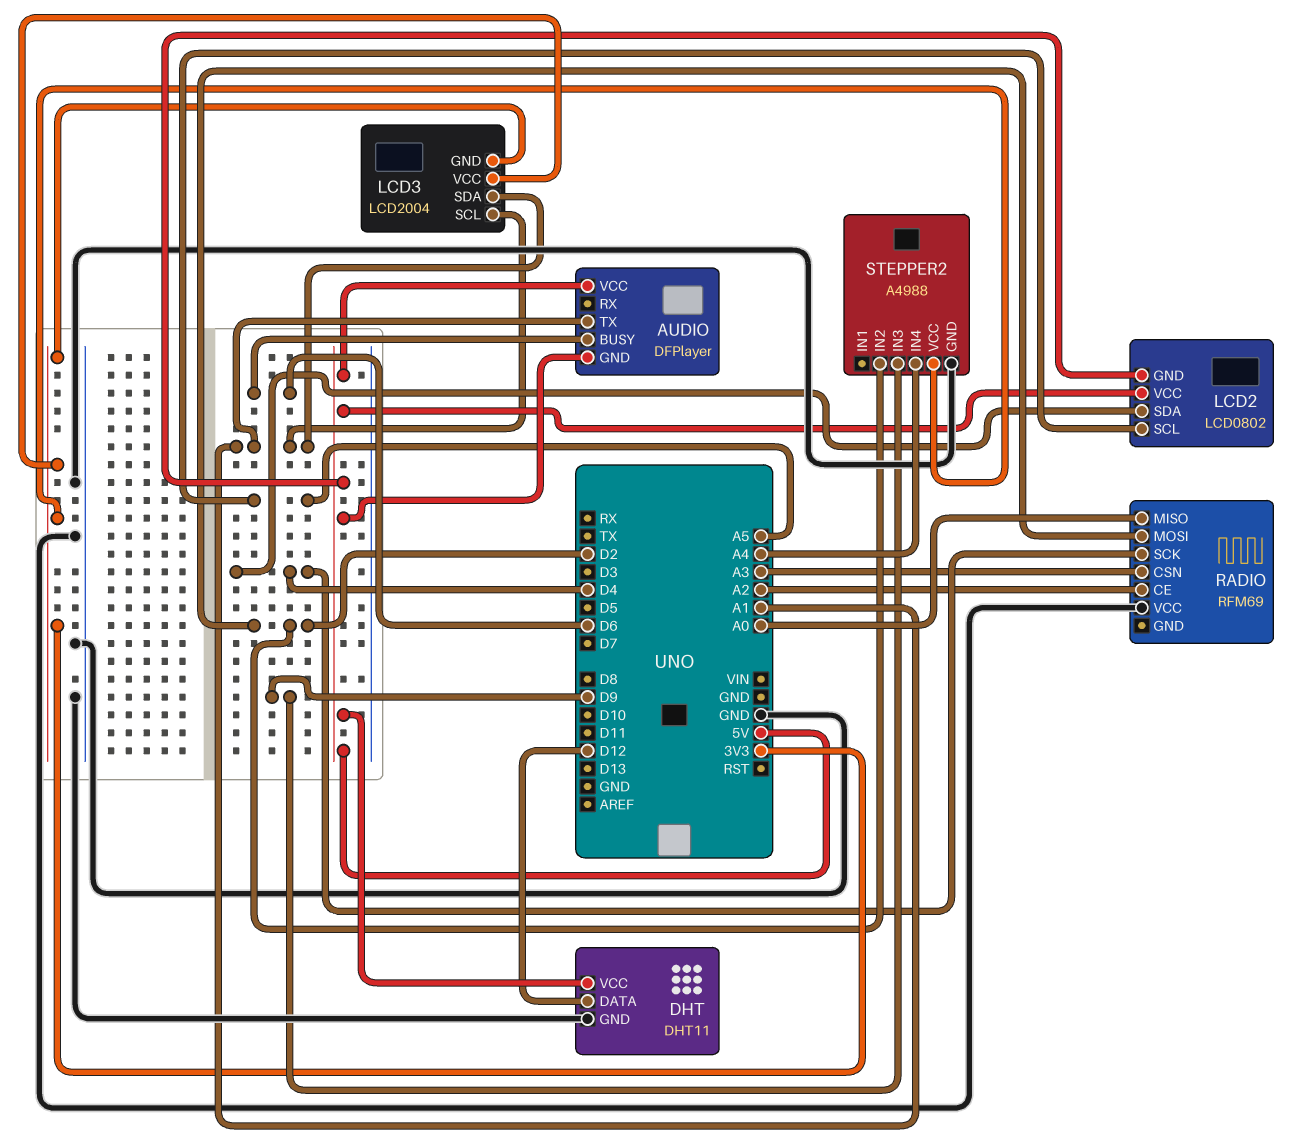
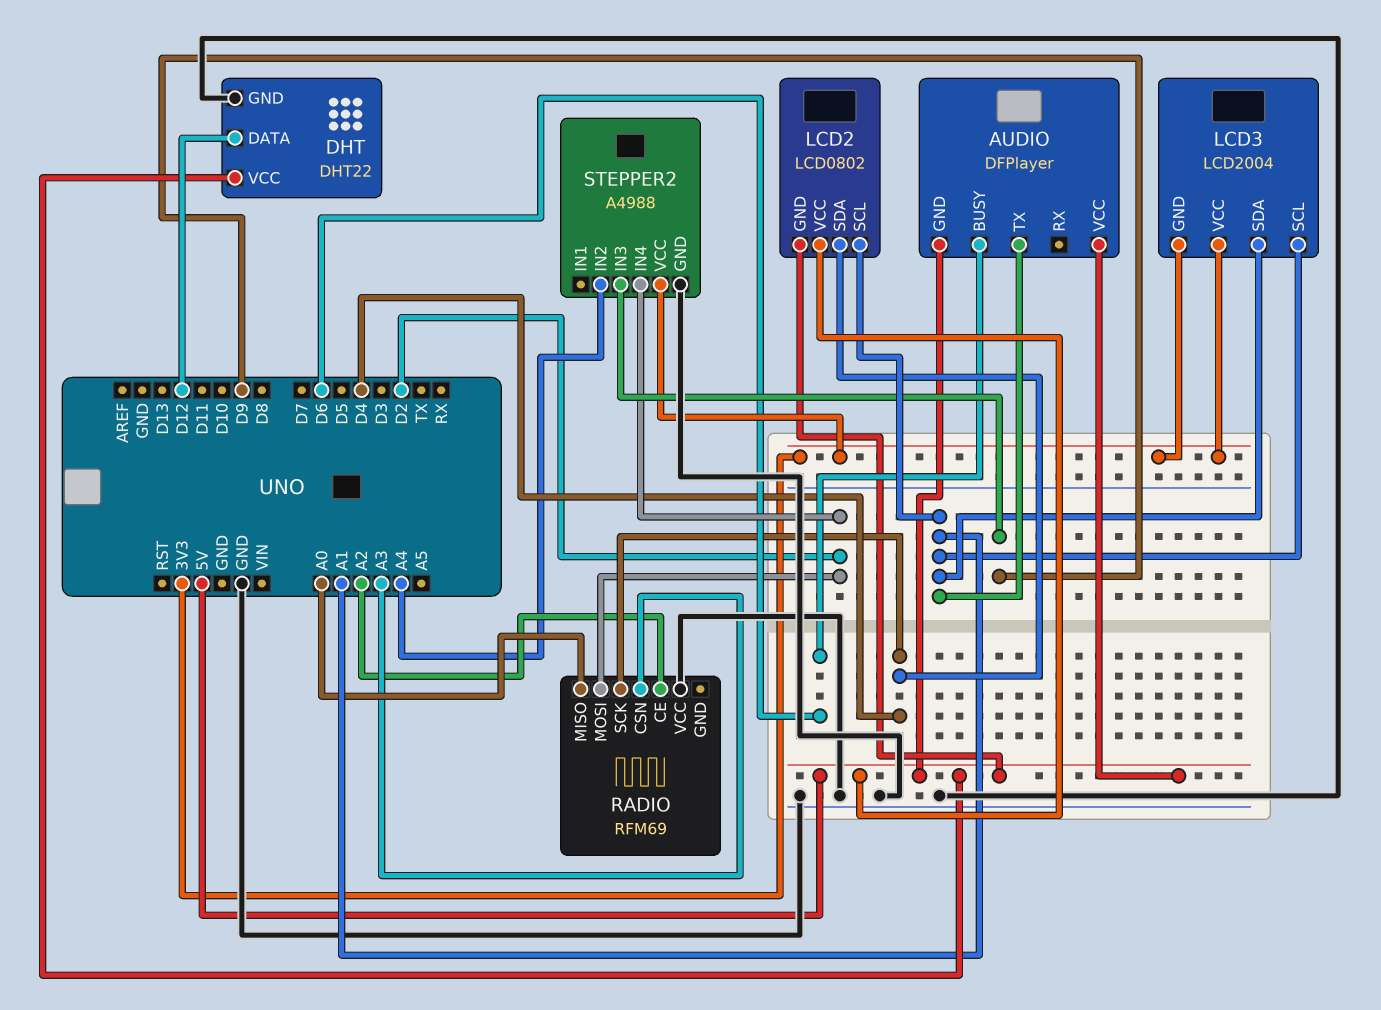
DHT: DHT11 -> DHT22
LCD2 pin SCL: A5 -> A1
STEPPER2 pin IN2: D2 -> A4
STEPPER2 pin IN4: A4 -> D2

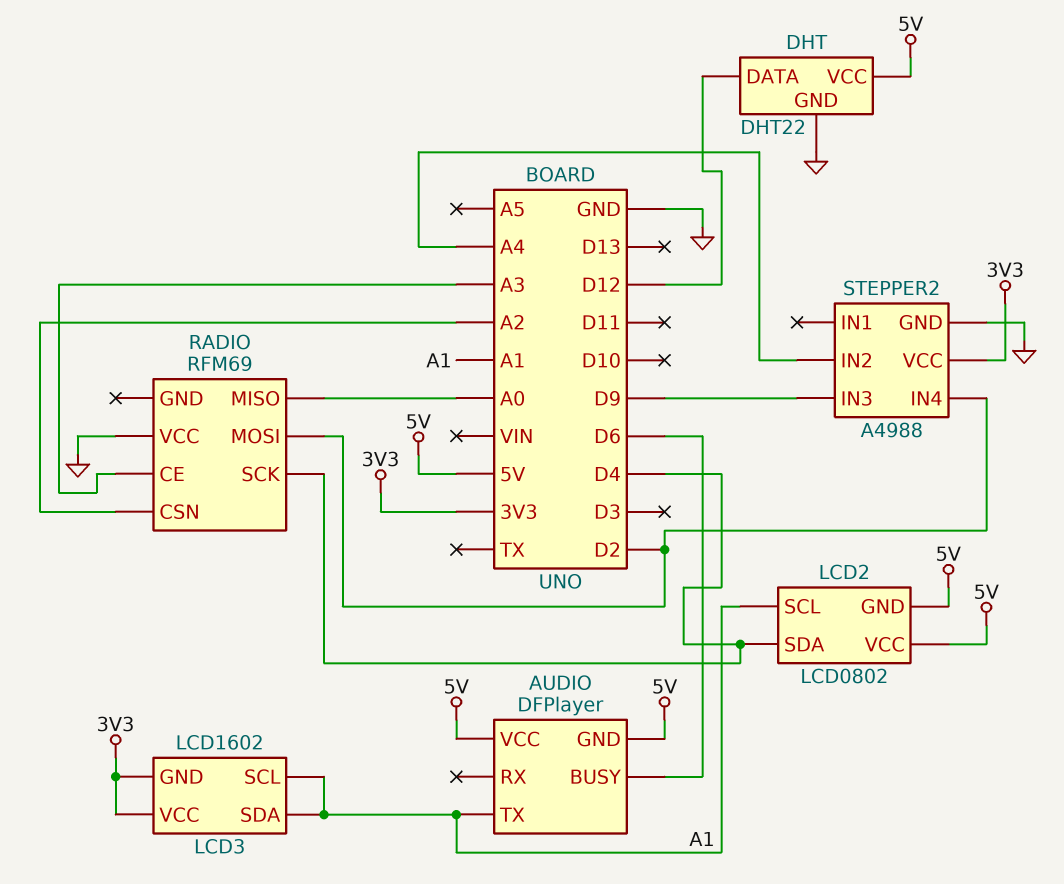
LCD3: LCD2004 -> LCD1602
RADIO pin CE: A2 -> A3
RADIO pin CSN: A3 -> A2

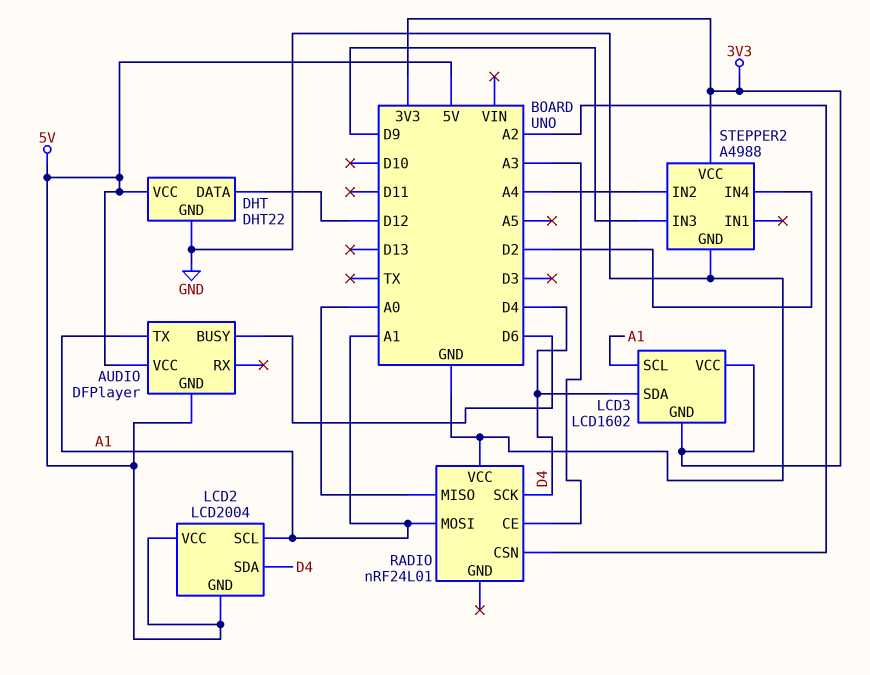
LCD2: LCD0802 -> LCD2004
LCD3 pin SDA: A1 -> D4
RADIO: RFM69 -> nRF24L01
RADIO pin MOSI: D2 -> A1

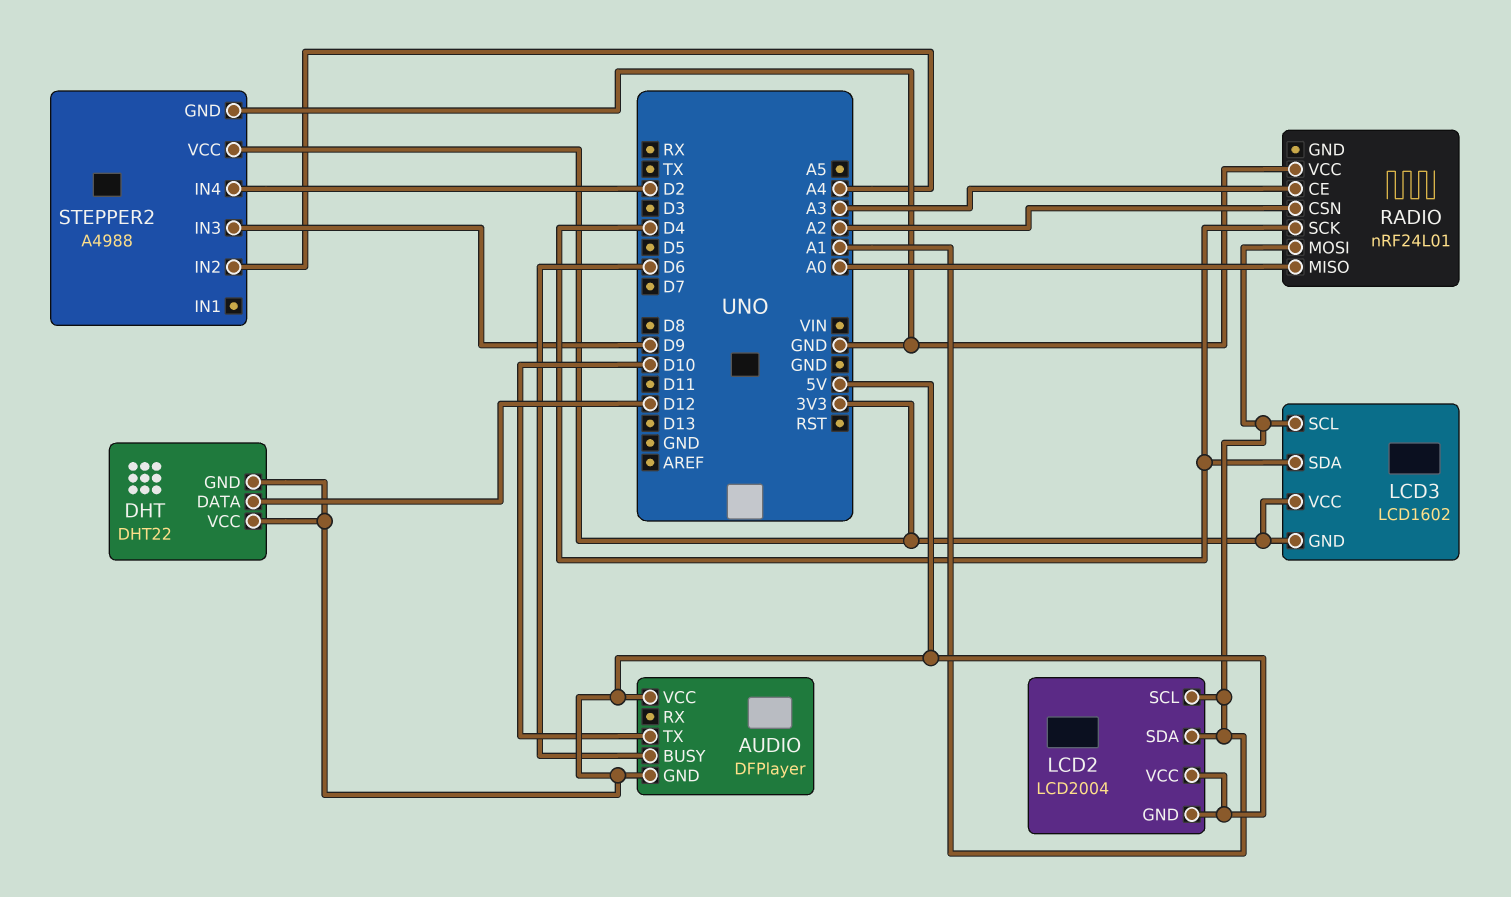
AUDIO pin TX: A1 -> D10
DHT pin GND: GND -> 5V
LCD2 pin SDA: D4 -> A1

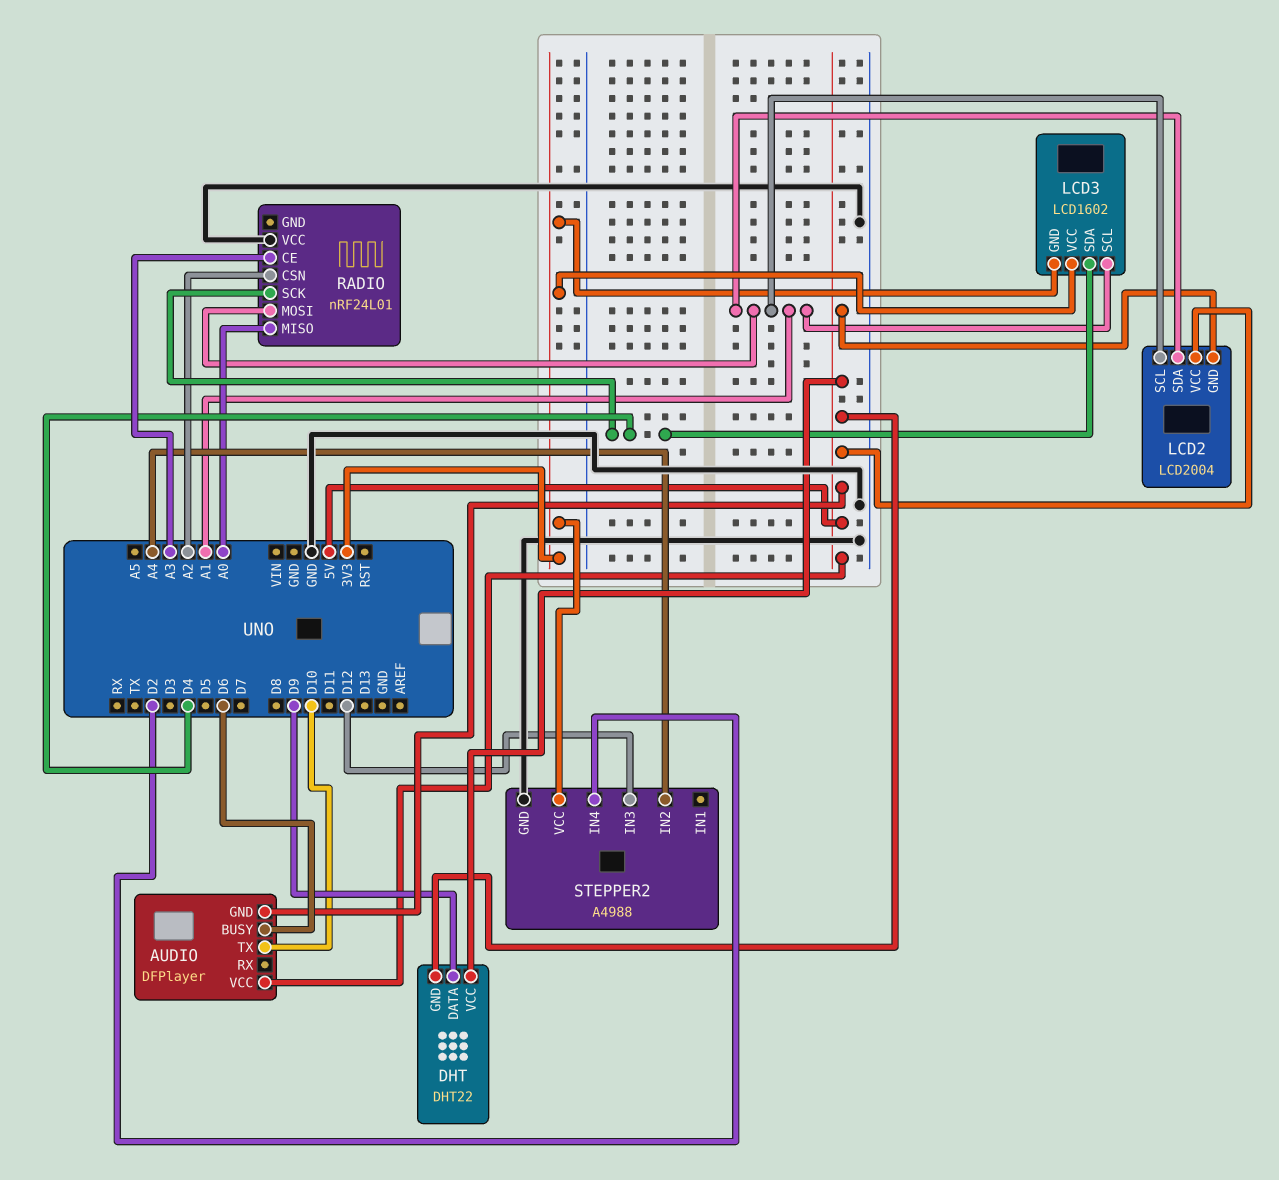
DHT pin DATA: D12 -> D9
STEPPER2 pin IN3: D9 -> D12

